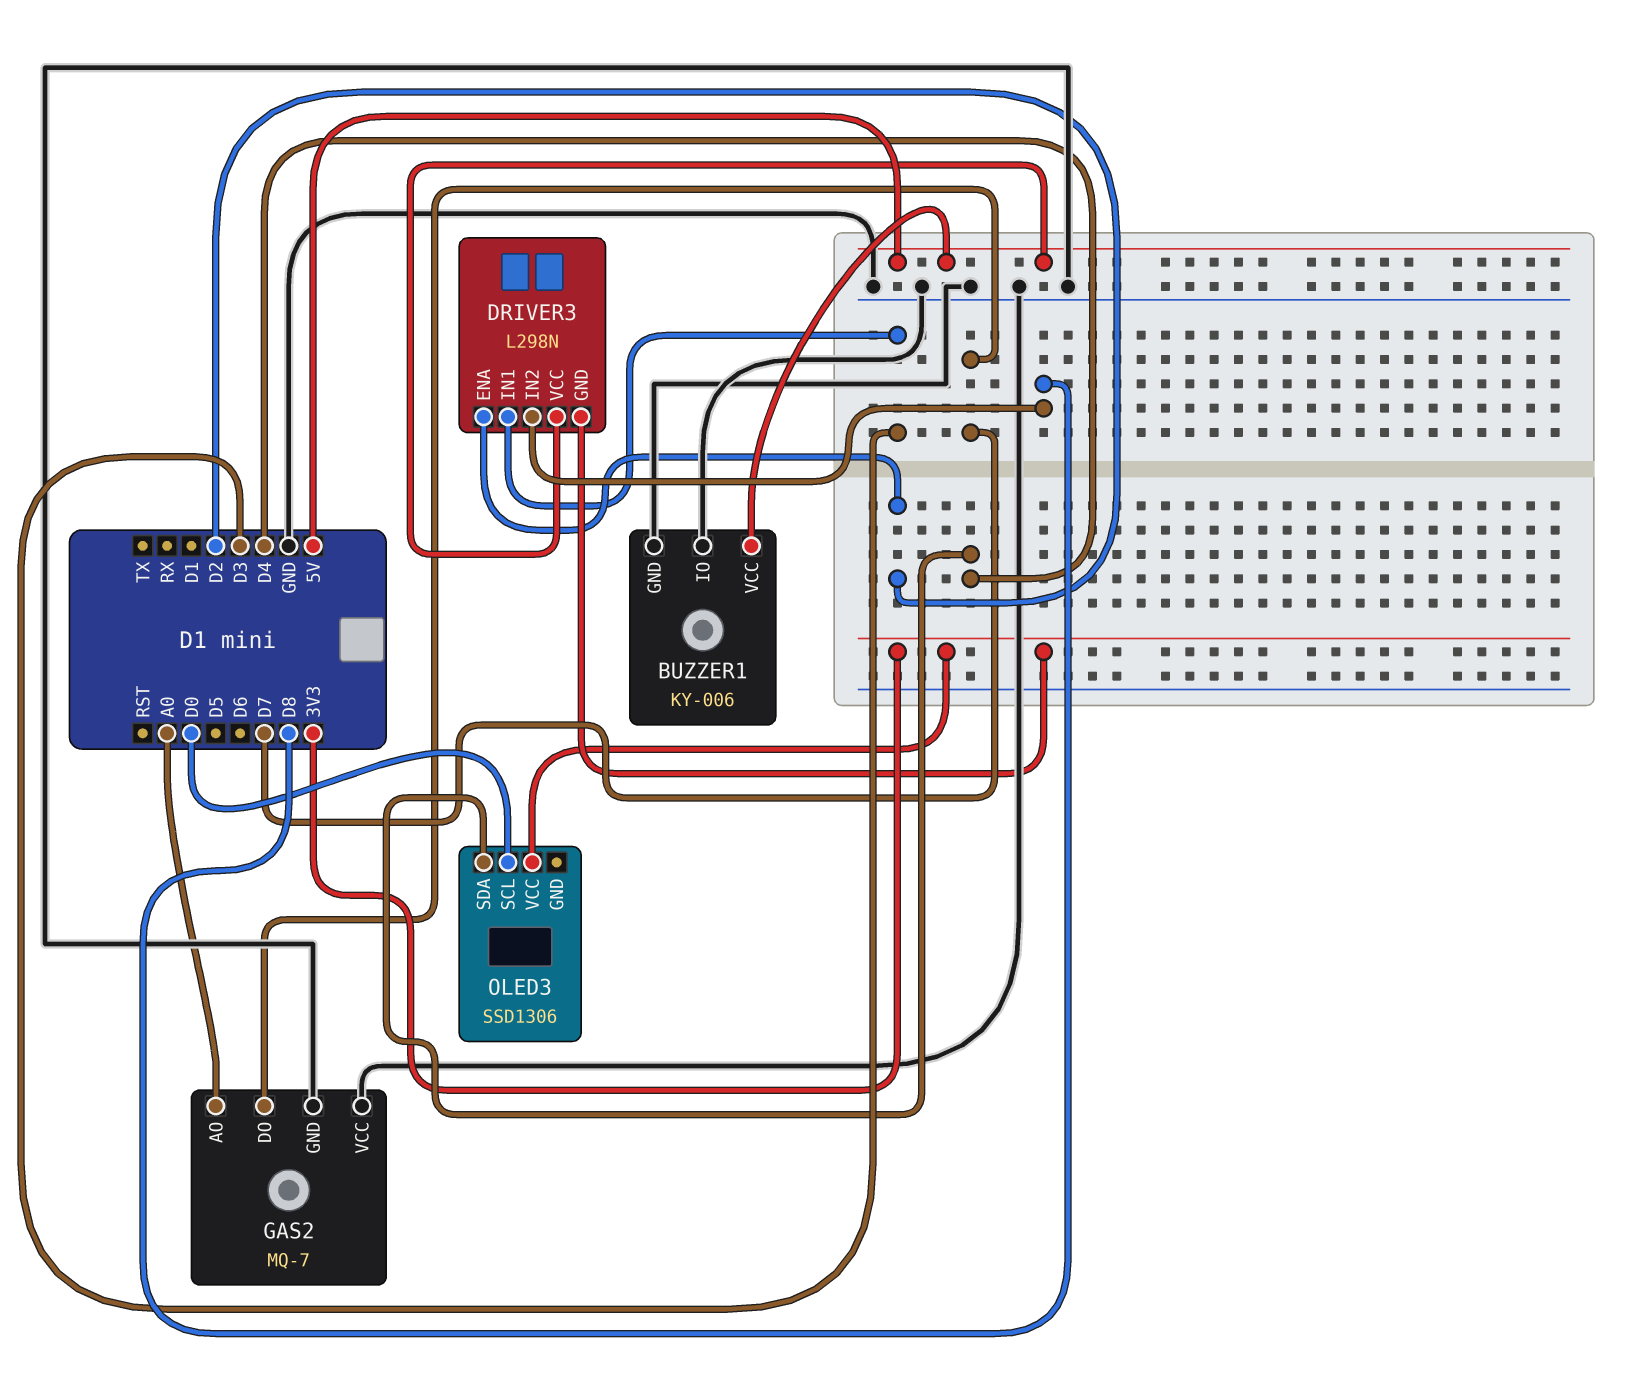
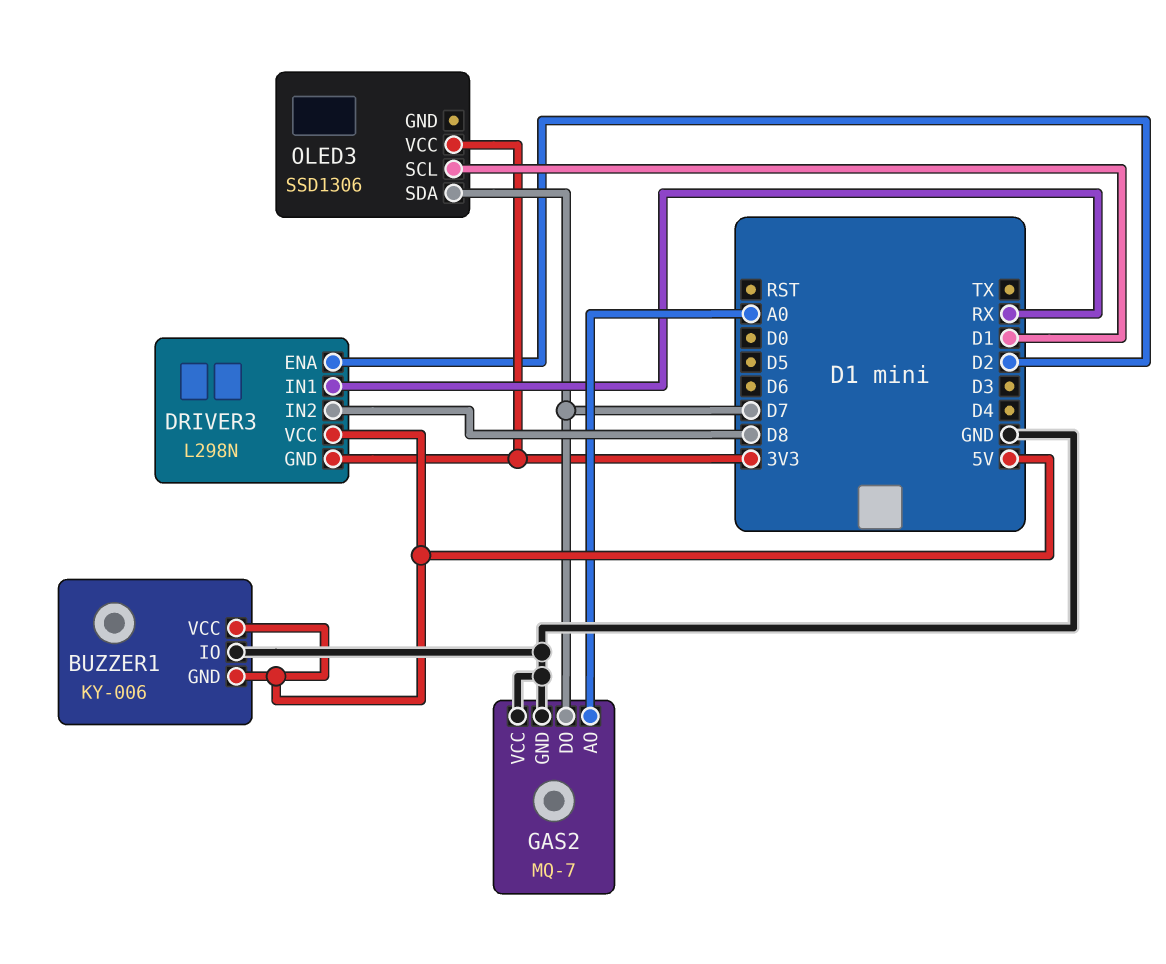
BUZZER1 pin GND: GND -> 5V
DRIVER3 pin IN1: D3 -> RX
OLED3 pin SCL: D0 -> D1
OLED3 pin SDA: D4 -> D7

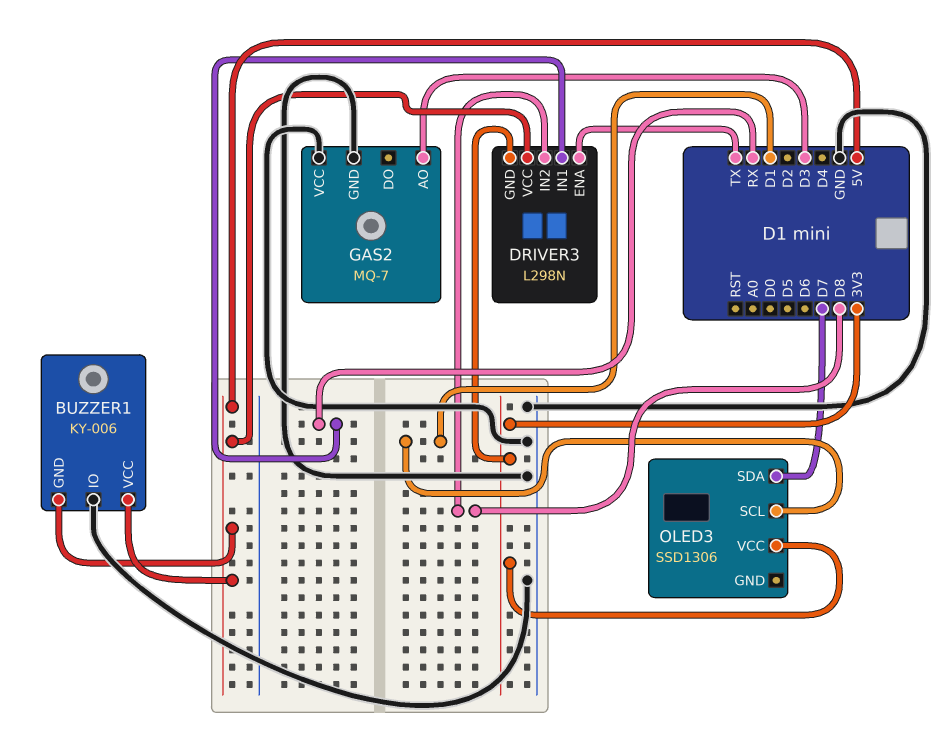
DRIVER3 pin ENA: D2 -> TX
GAS2 pin AO: A0 -> D3
GAS2 pin DO: D7 -> none

